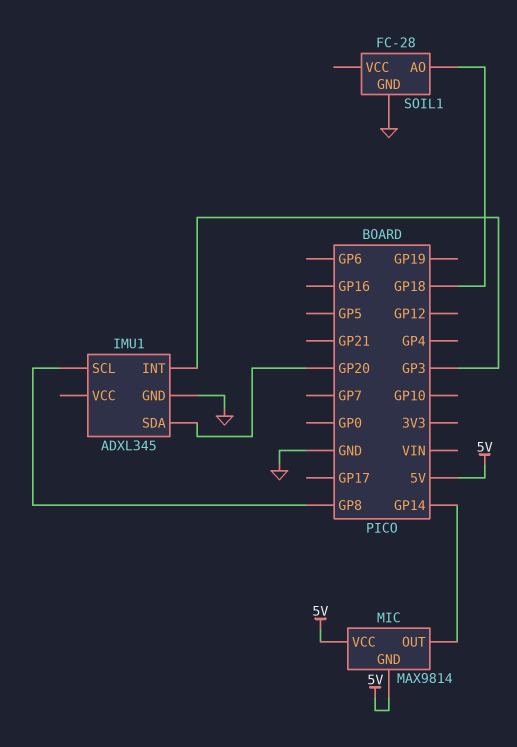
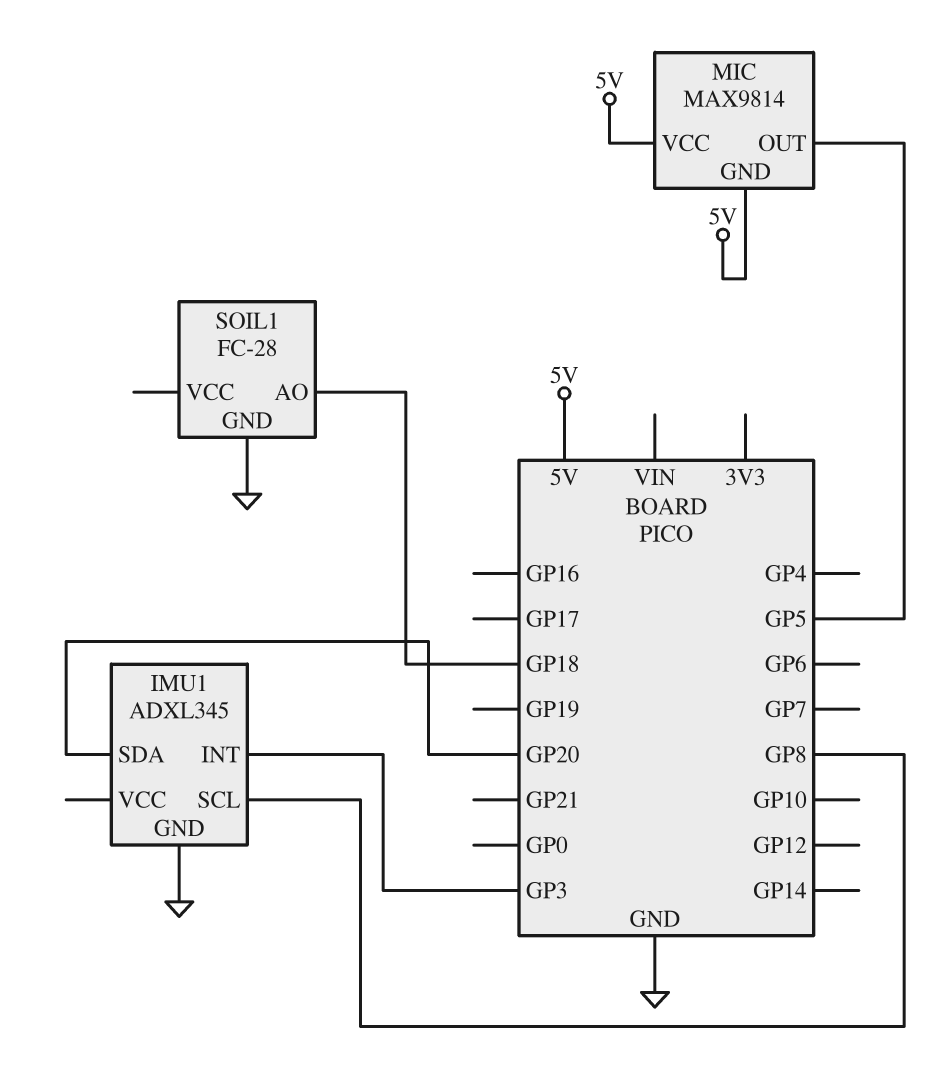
MIC pin OUT: GP14 -> GP5

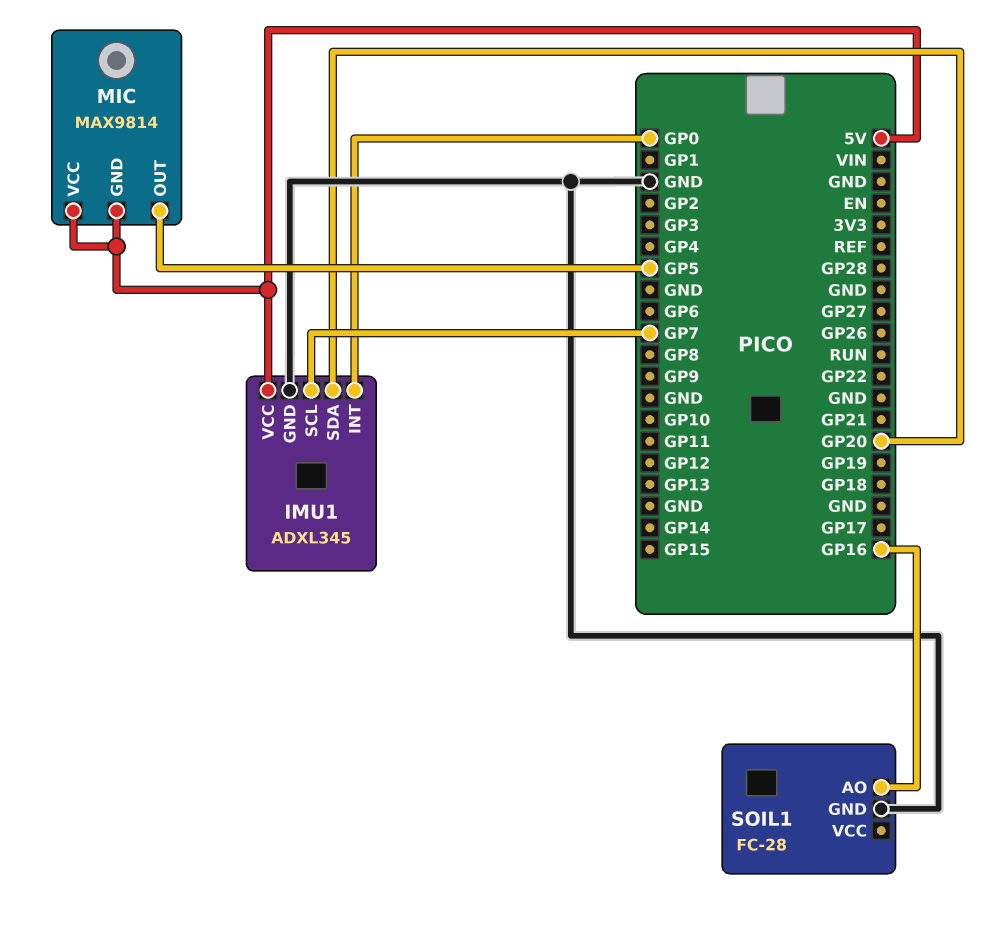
IMU1 pin INT: GP3 -> GP0
IMU1 pin SCL: GP8 -> GP7
IMU1 pin VCC: none -> 5V
SOIL1 pin AO: GP18 -> GP16

